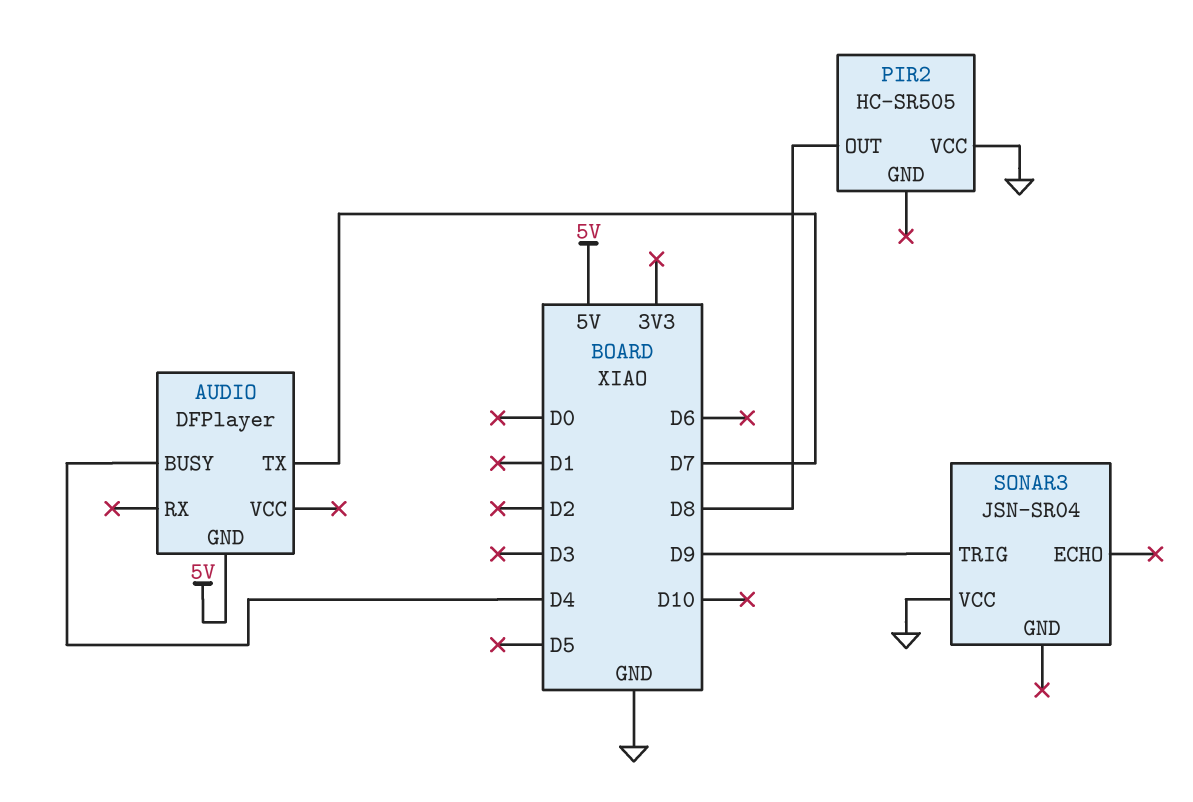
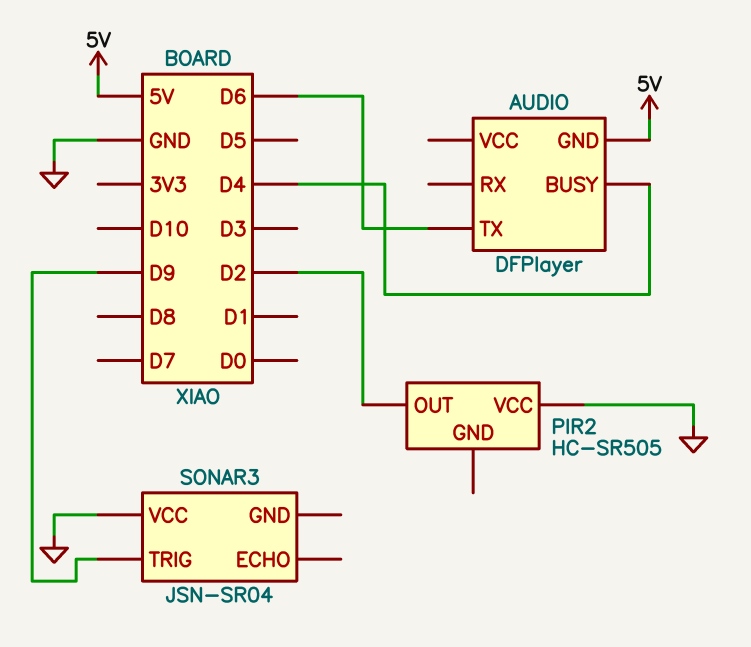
AUDIO pin TX: D7 -> D6
PIR2 pin OUT: D8 -> D2

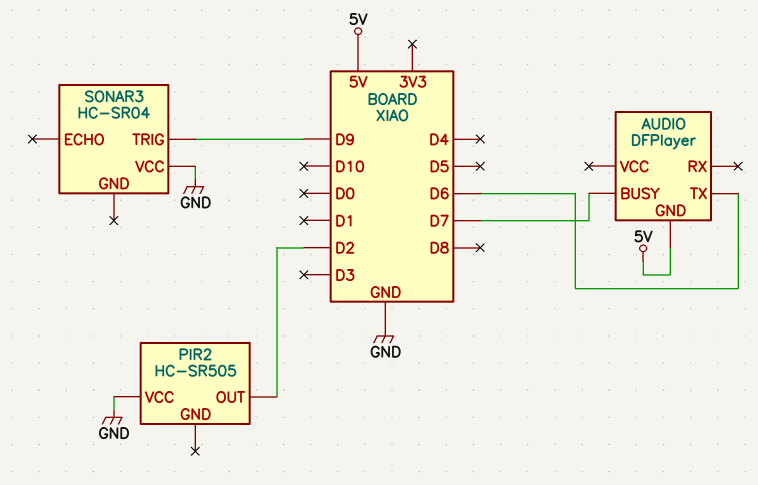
AUDIO pin BUSY: D4 -> D7
SONAR3: JSN-SR04 -> HC-SR04

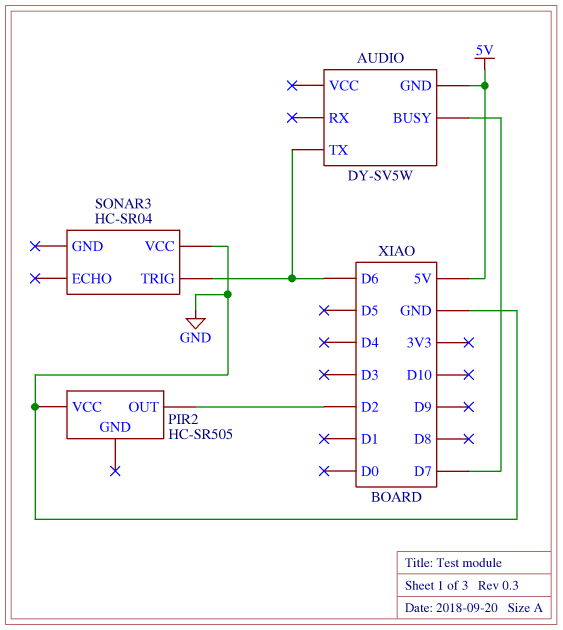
AUDIO: DFPlayer -> DY-SV5W
SONAR3 pin TRIG: D9 -> D6

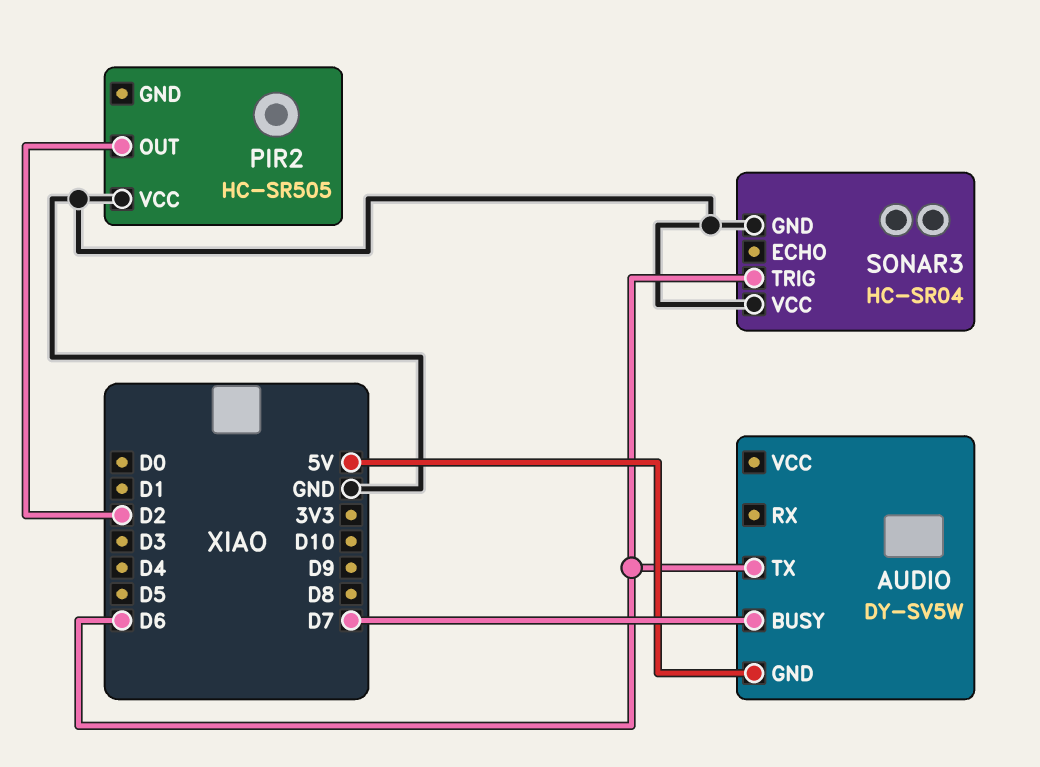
SONAR3 pin GND: none -> GND

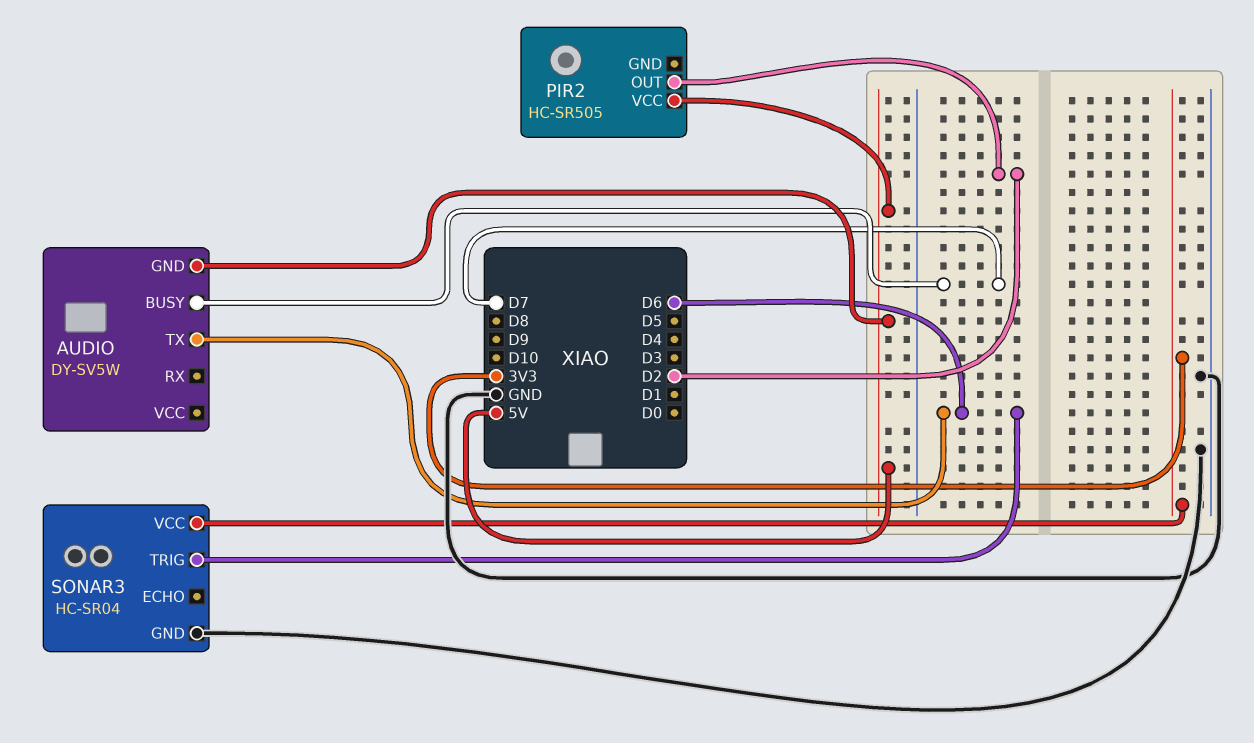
PIR2 pin VCC: GND -> 5V
SONAR3 pin VCC: GND -> 3V3

